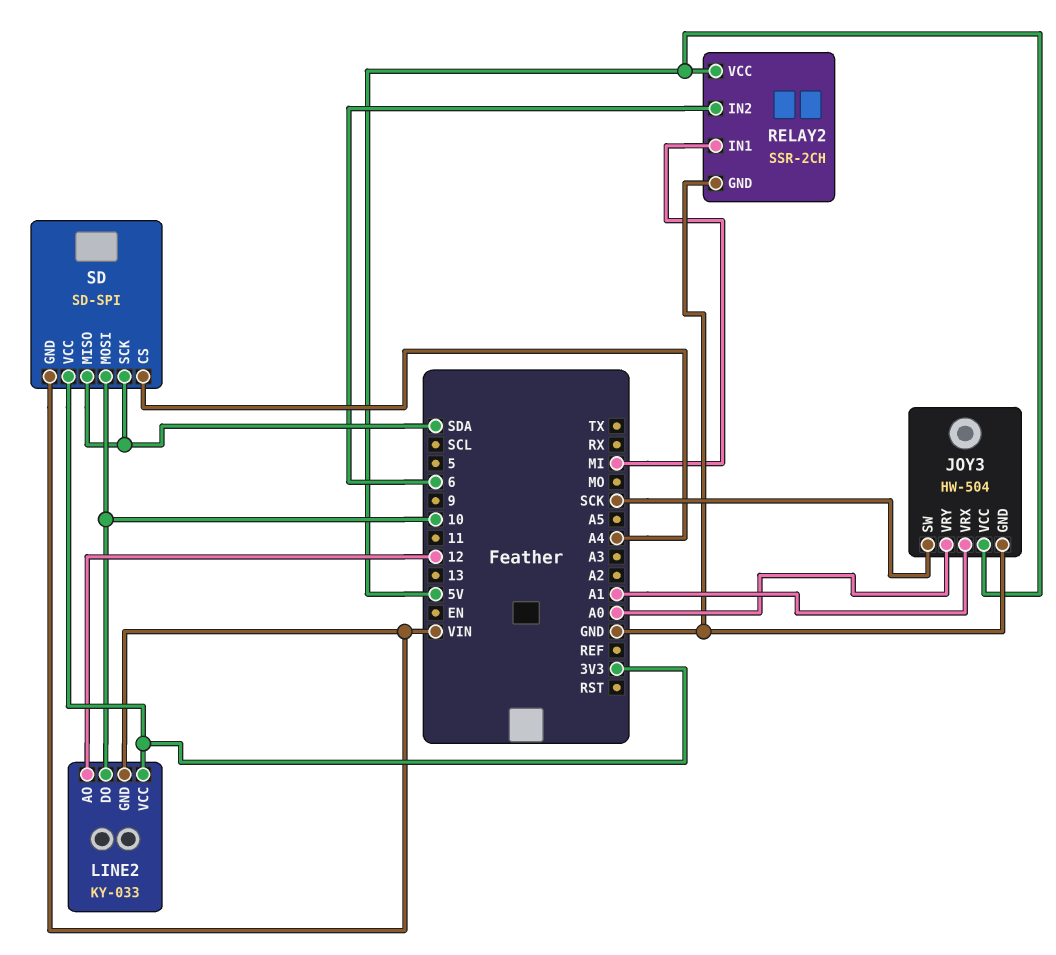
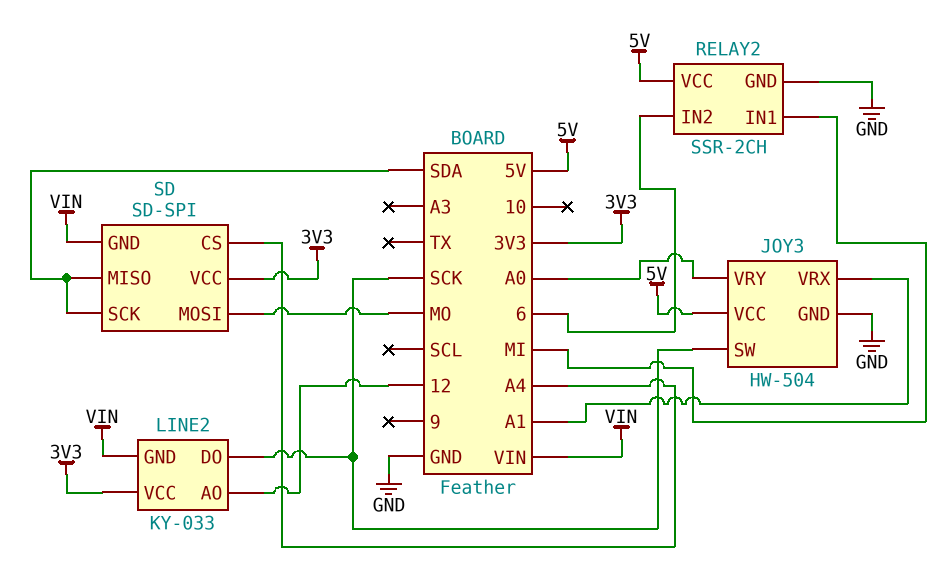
LINE2 pin DO: 10 -> SCK
SD pin MOSI: 10 -> MO

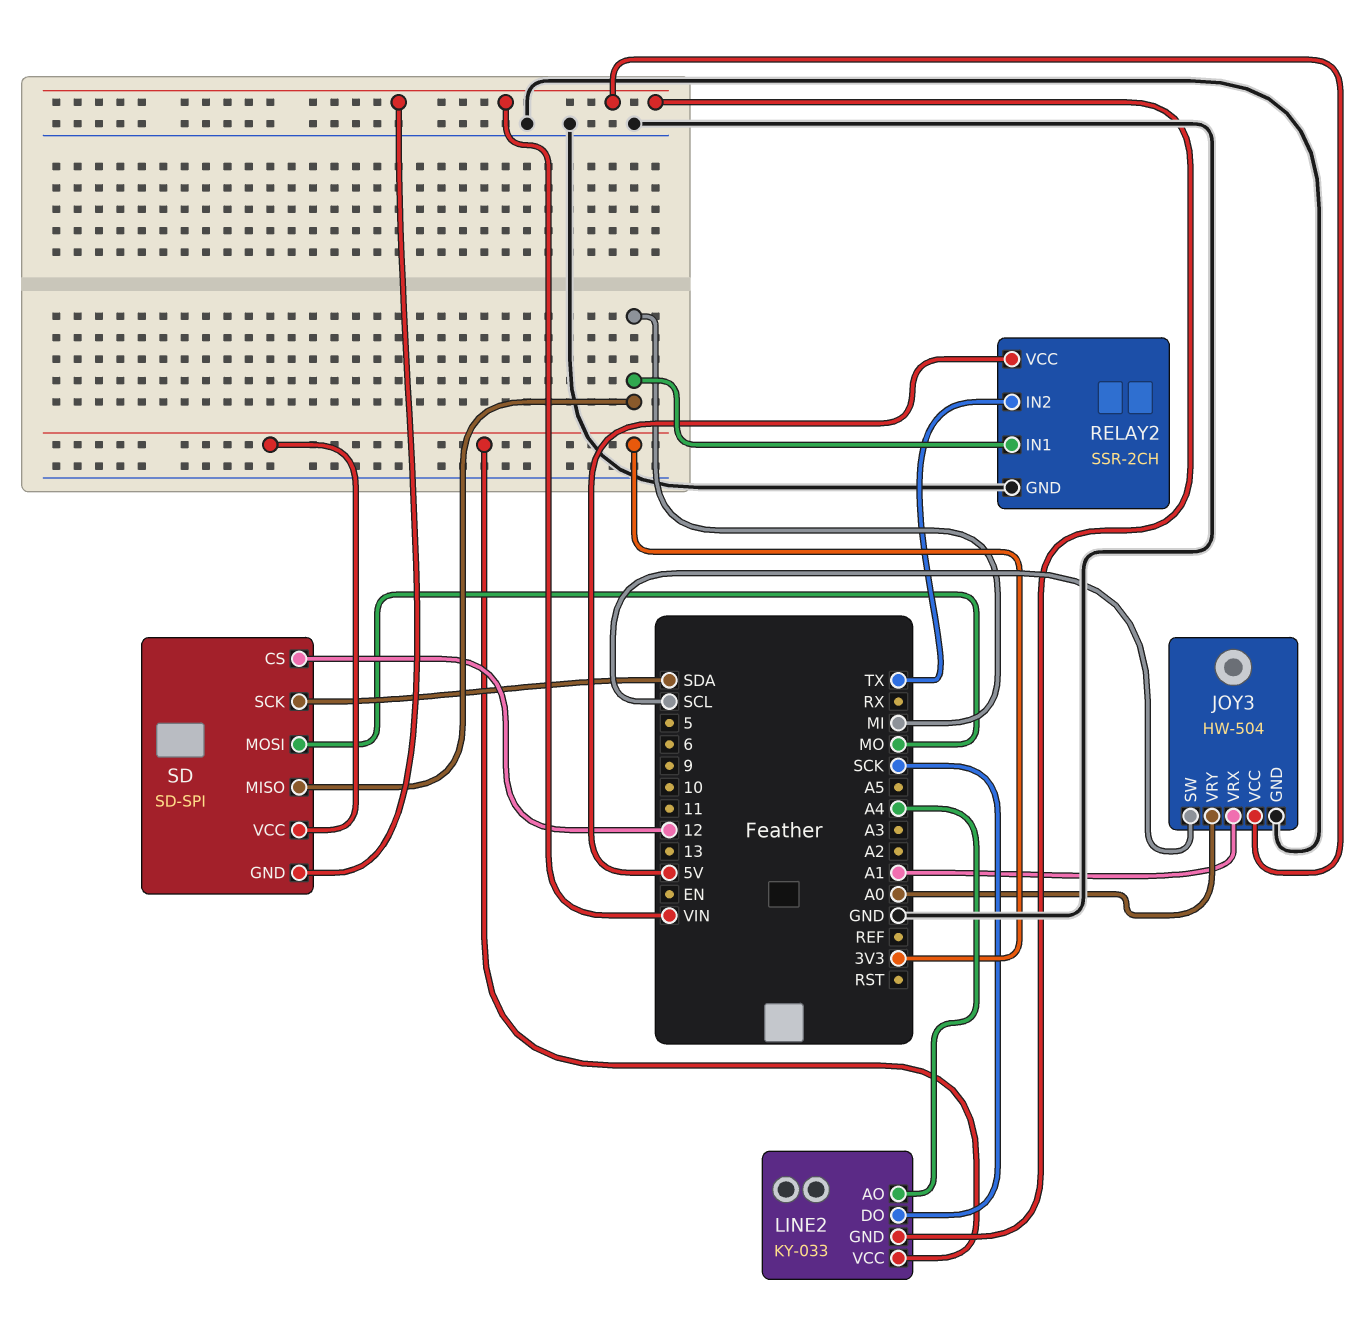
JOY3 pin SW: SCK -> SCL
JOY3 pin VCC: 5V -> VIN
LINE2 pin AO: 12 -> A4
RELAY2 pin IN2: 6 -> TX
SD pin CS: A4 -> 12
SD pin MISO: SDA -> MI

